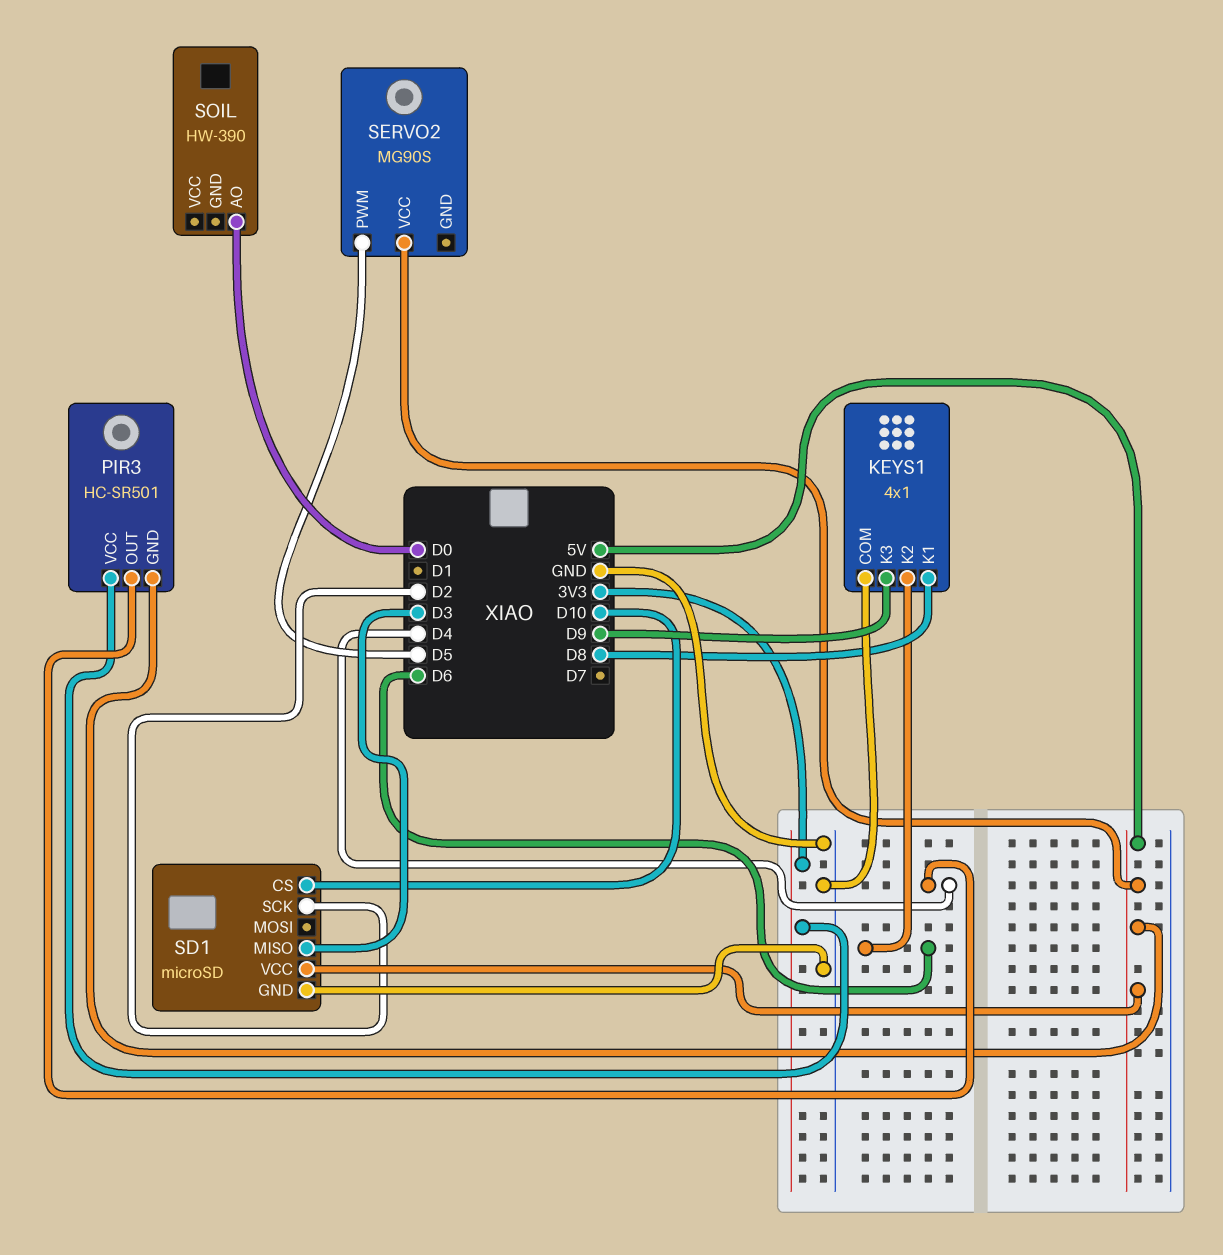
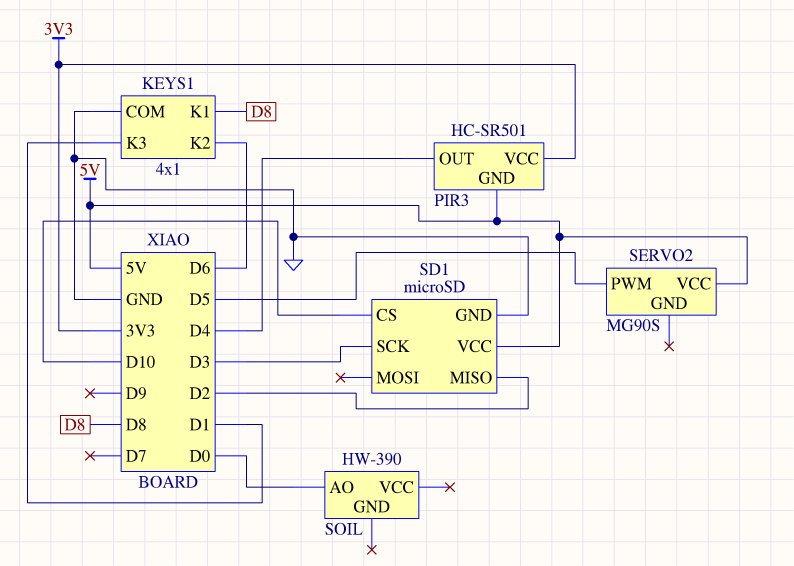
KEYS1 pin K3: D9 -> D1
SD1 pin MISO: D3 -> D2
SD1 pin SCK: D2 -> D3

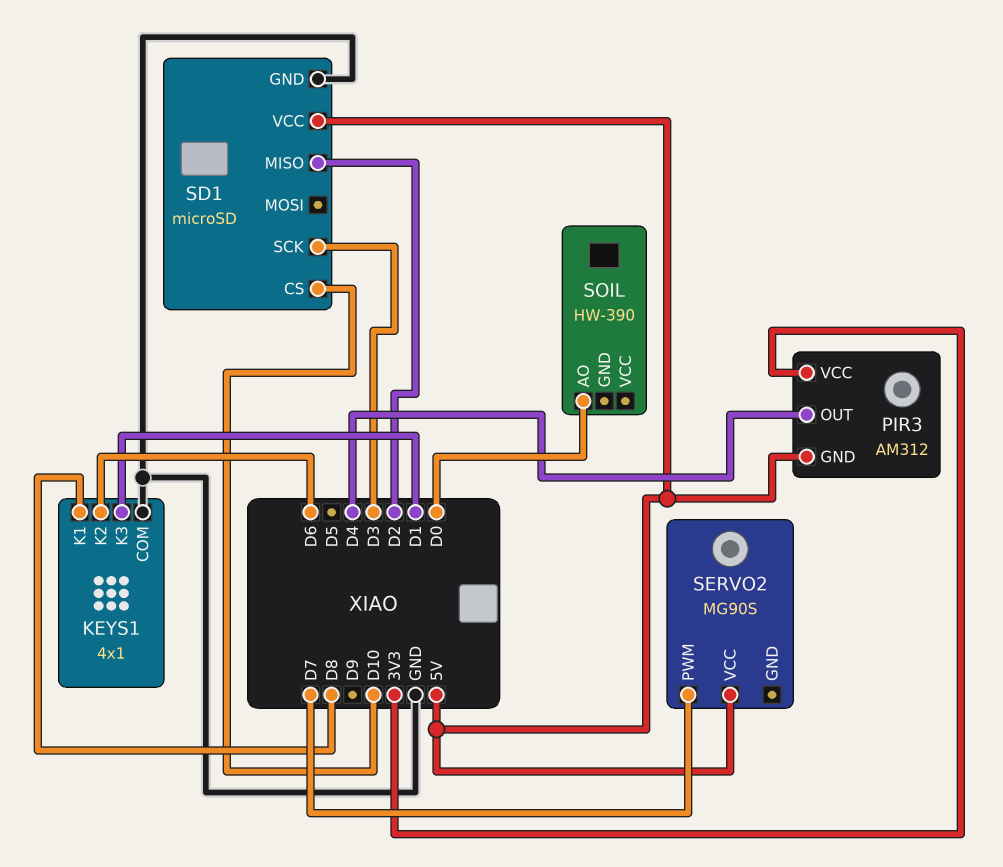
PIR3: HC-SR501 -> AM312
SERVO2 pin PWM: D5 -> D7

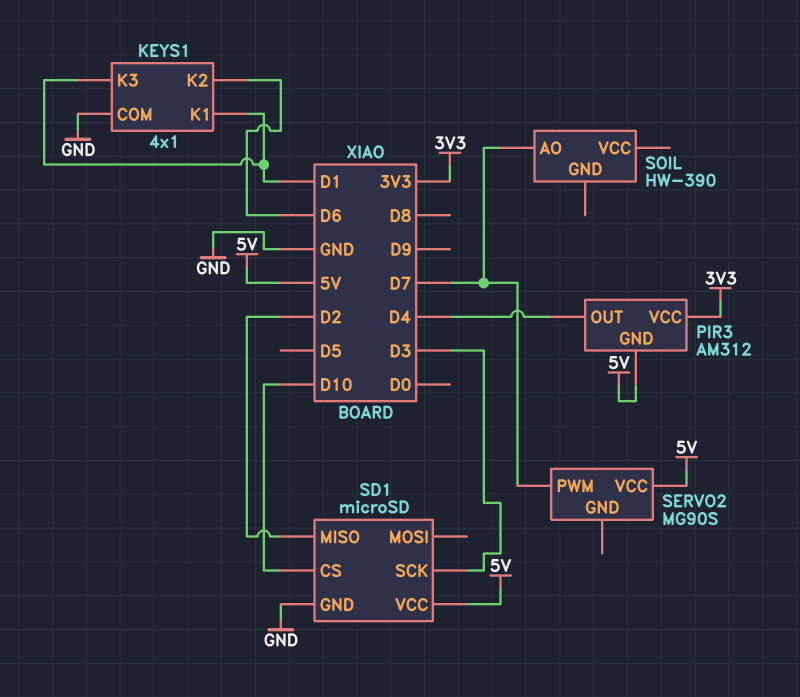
KEYS1 pin K1: D8 -> D1
SOIL pin AO: D0 -> D7

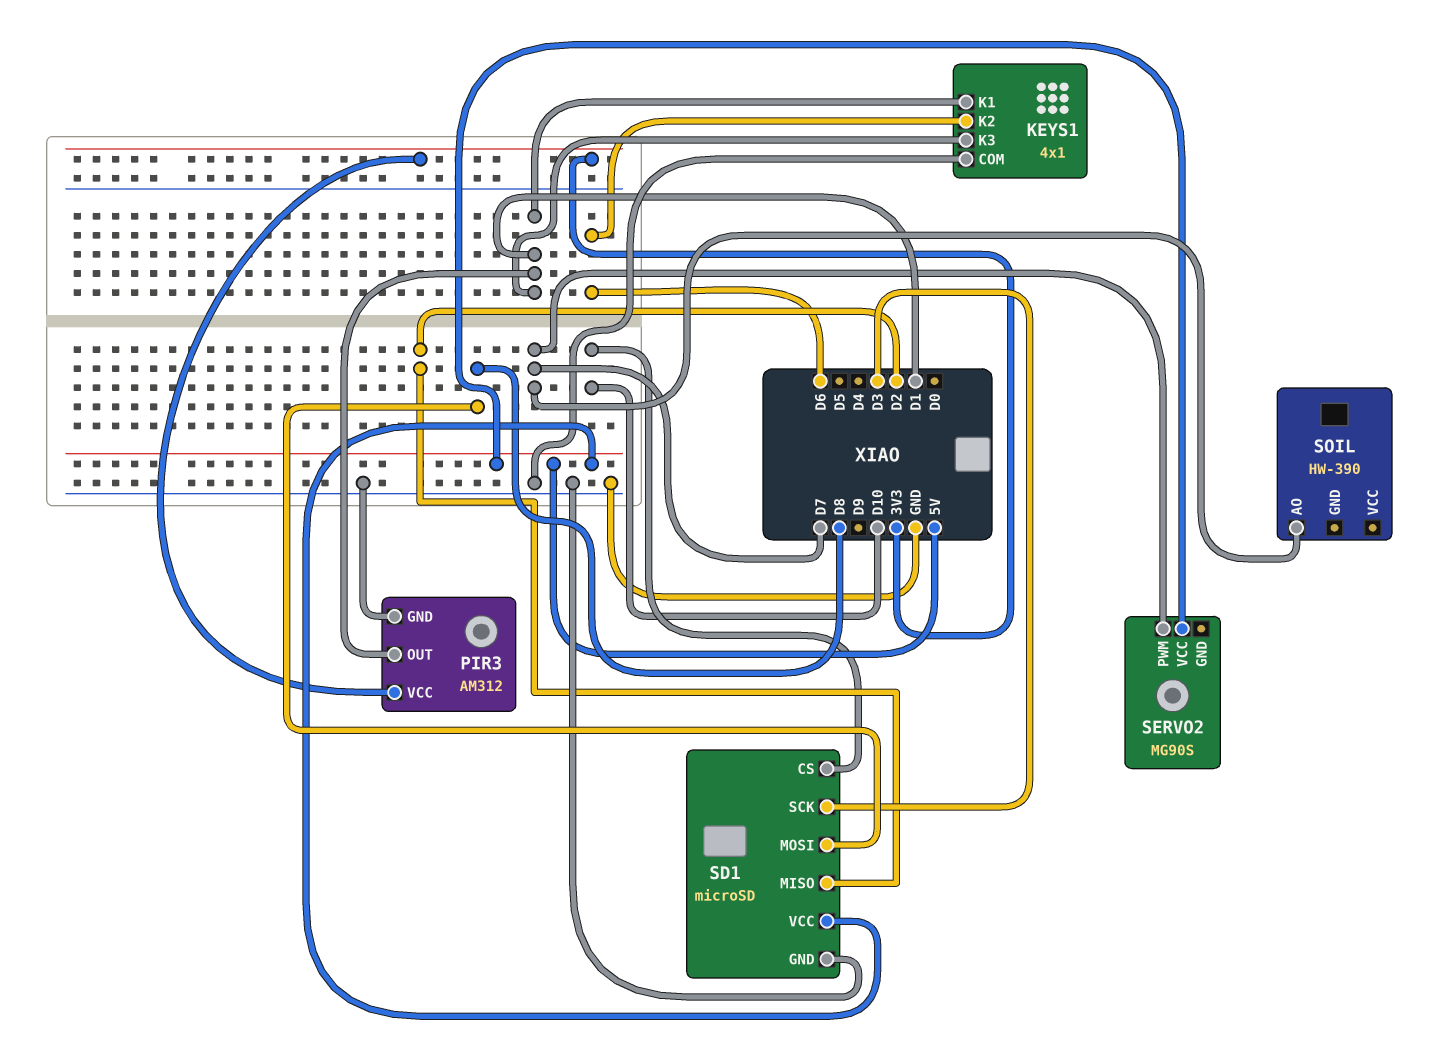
PIR3 pin GND: 5V -> GND
PIR3 pin OUT: D4 -> D1
SD1 pin MOSI: none -> D8

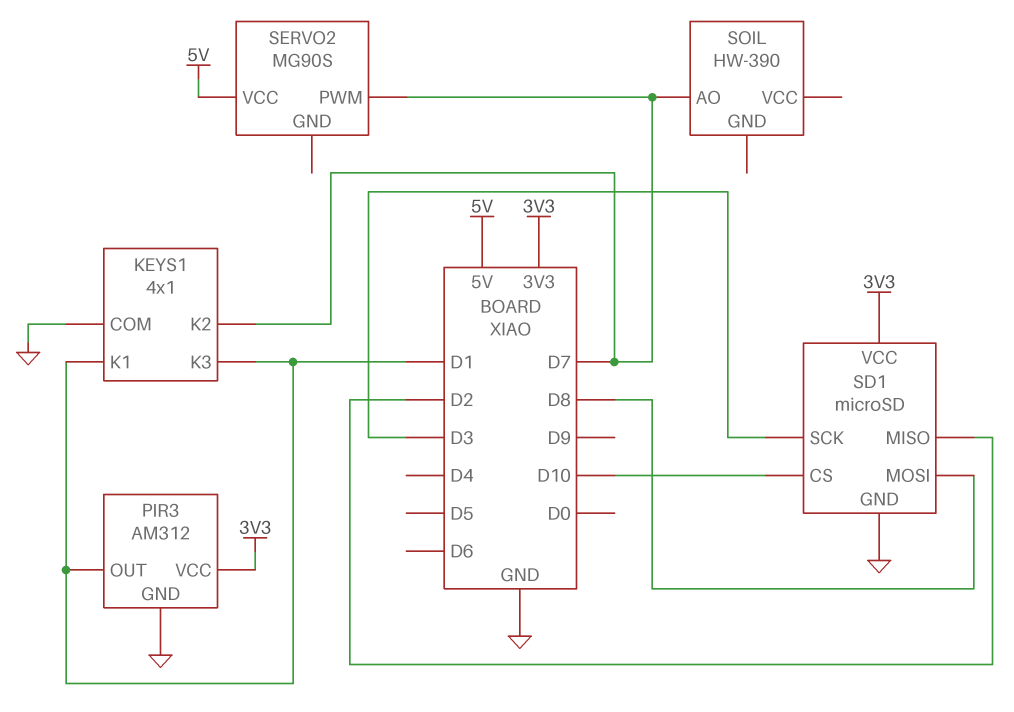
KEYS1 pin K2: D6 -> D7
SD1 pin VCC: 5V -> 3V3

